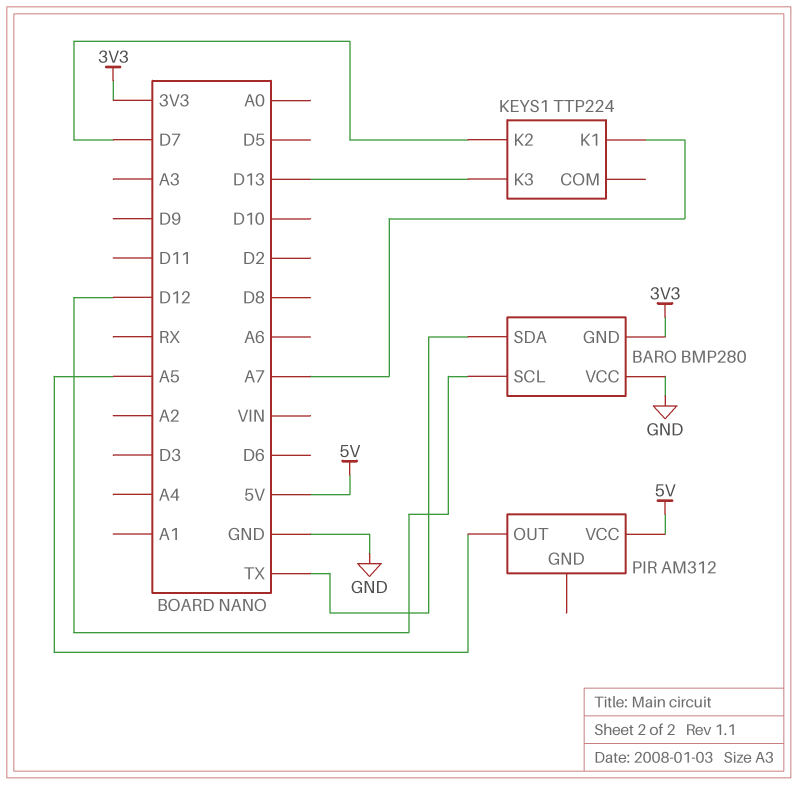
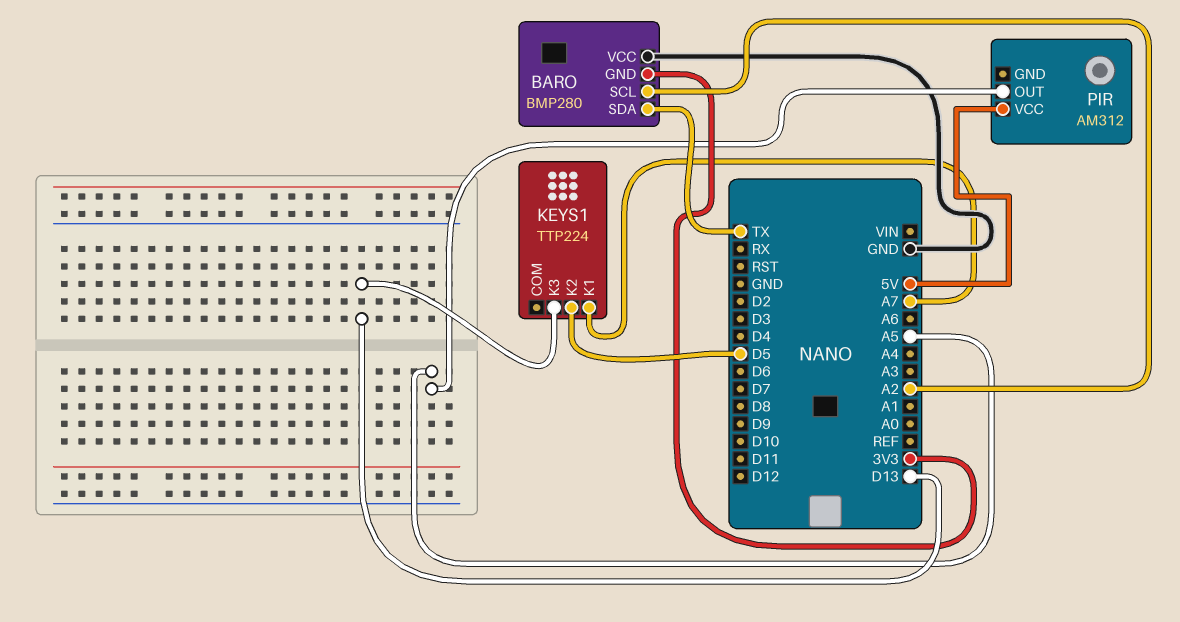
BARO pin SCL: D12 -> A2
KEYS1 pin K2: D7 -> D5

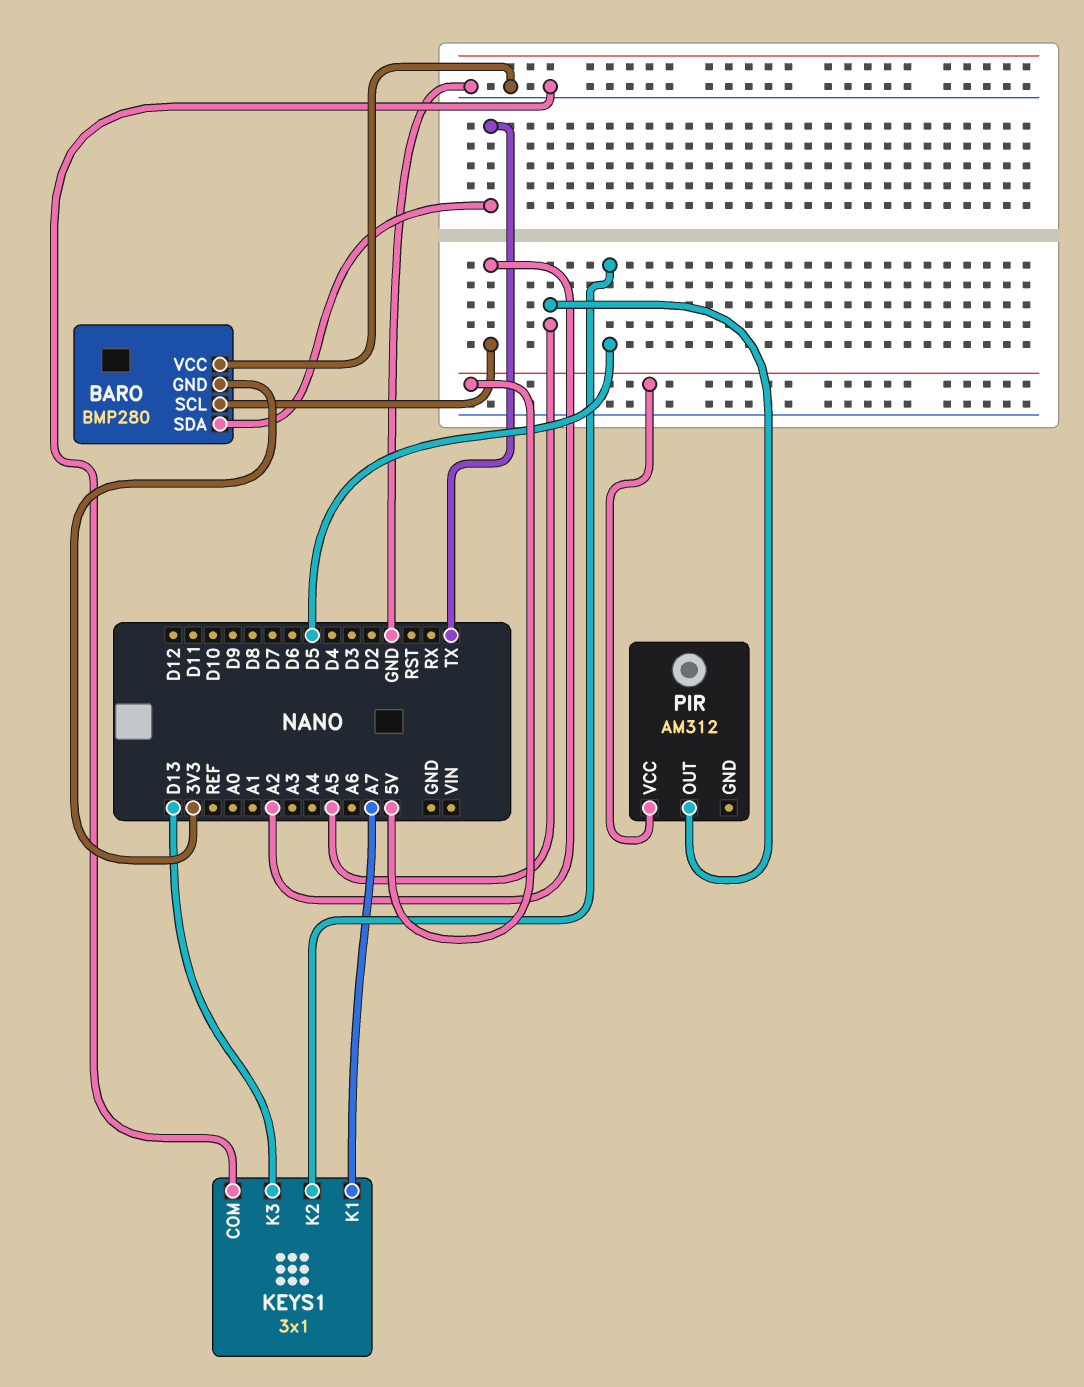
KEYS1: TTP224 -> 3x1
KEYS1 pin COM: none -> GND

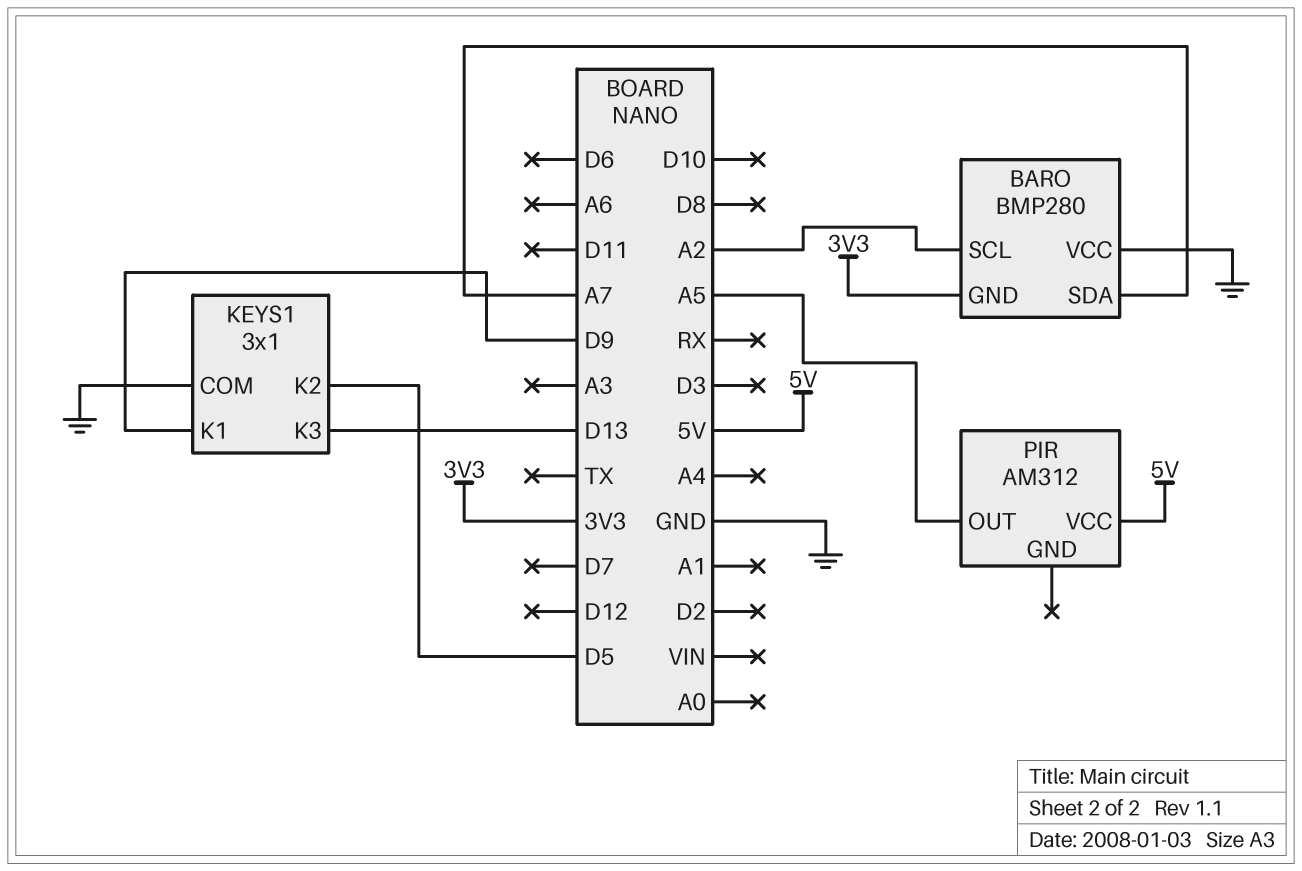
BARO pin SDA: TX -> A7
KEYS1 pin K1: A7 -> D9

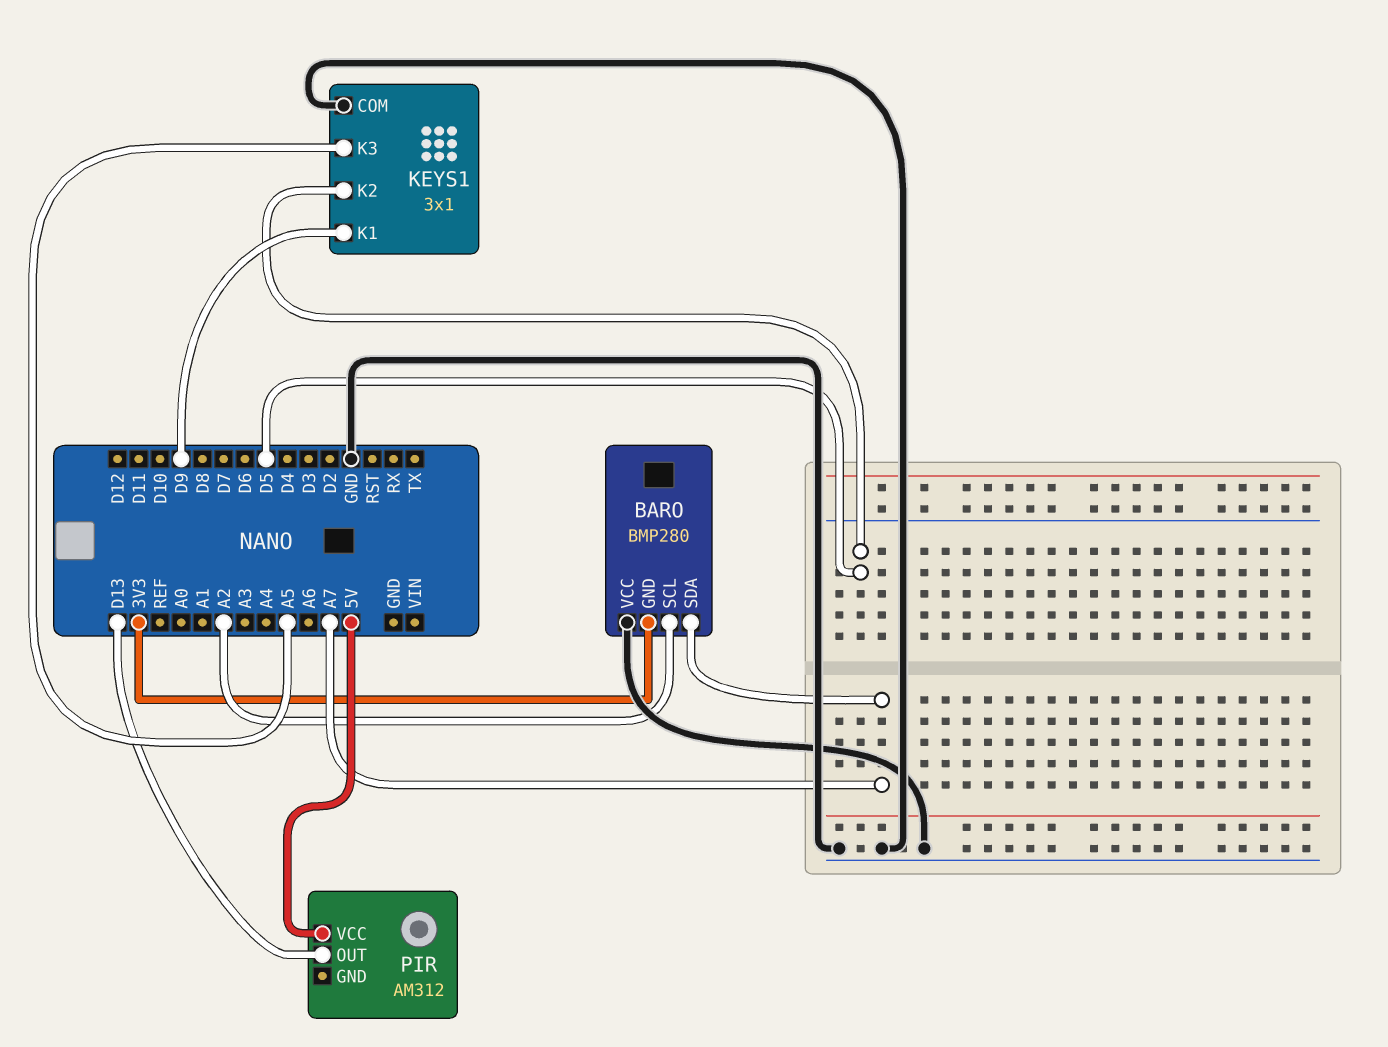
KEYS1 pin K3: D13 -> A5
PIR pin OUT: A5 -> D13

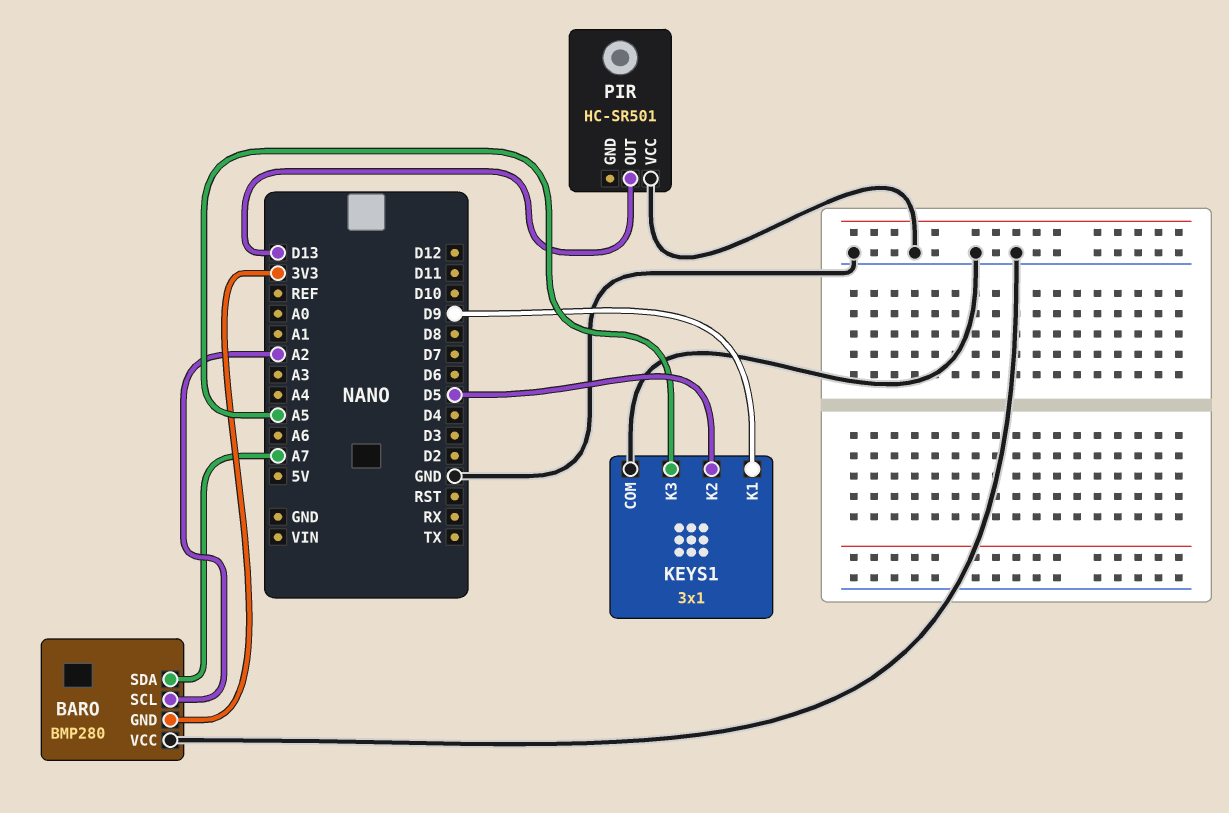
PIR: AM312 -> HC-SR501
PIR pin VCC: 5V -> GND

